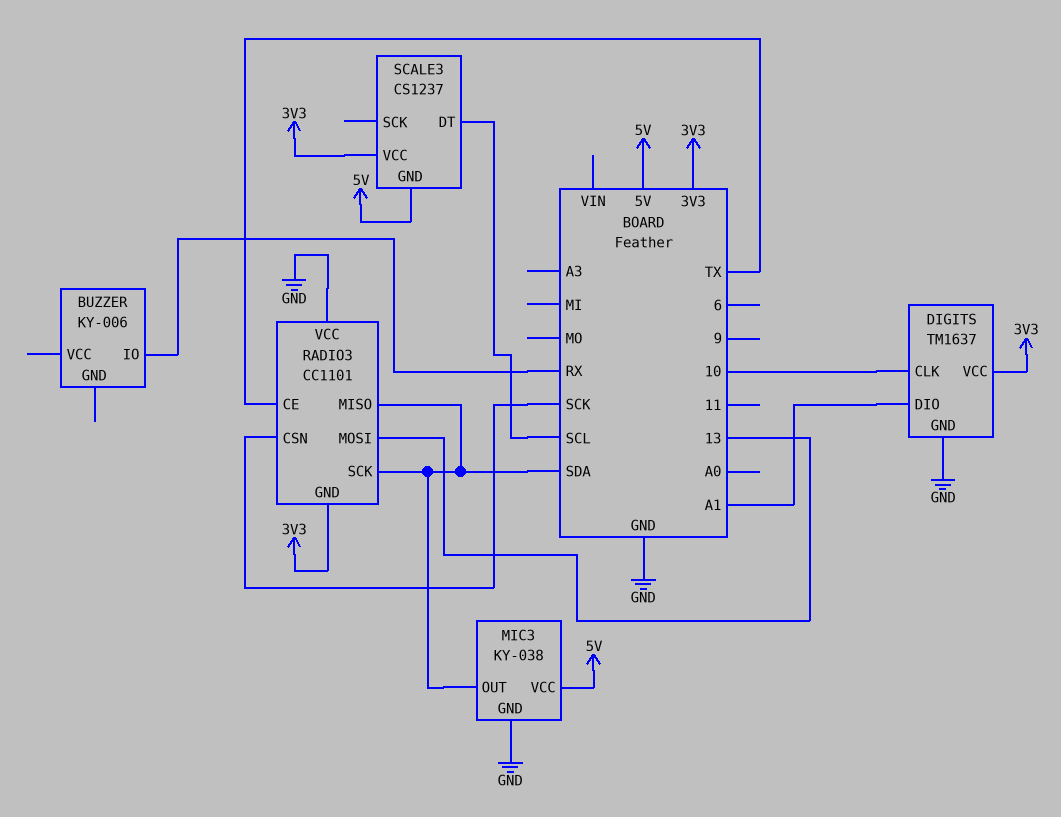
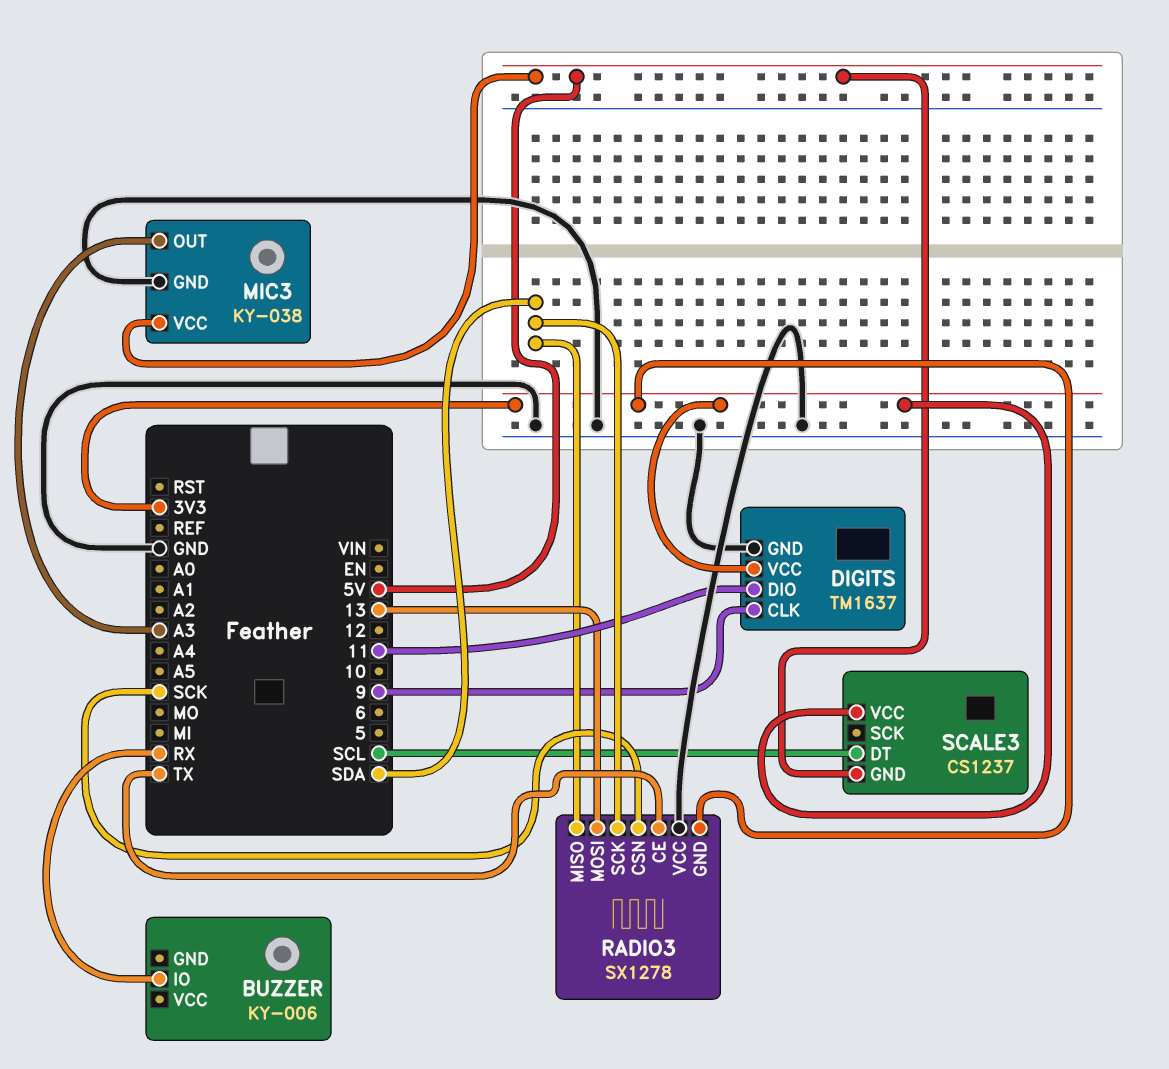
DIGITS pin CLK: 10 -> 9
DIGITS pin DIO: A1 -> 11
MIC3 pin OUT: SDA -> A3
RADIO3: CC1101 -> SX1278

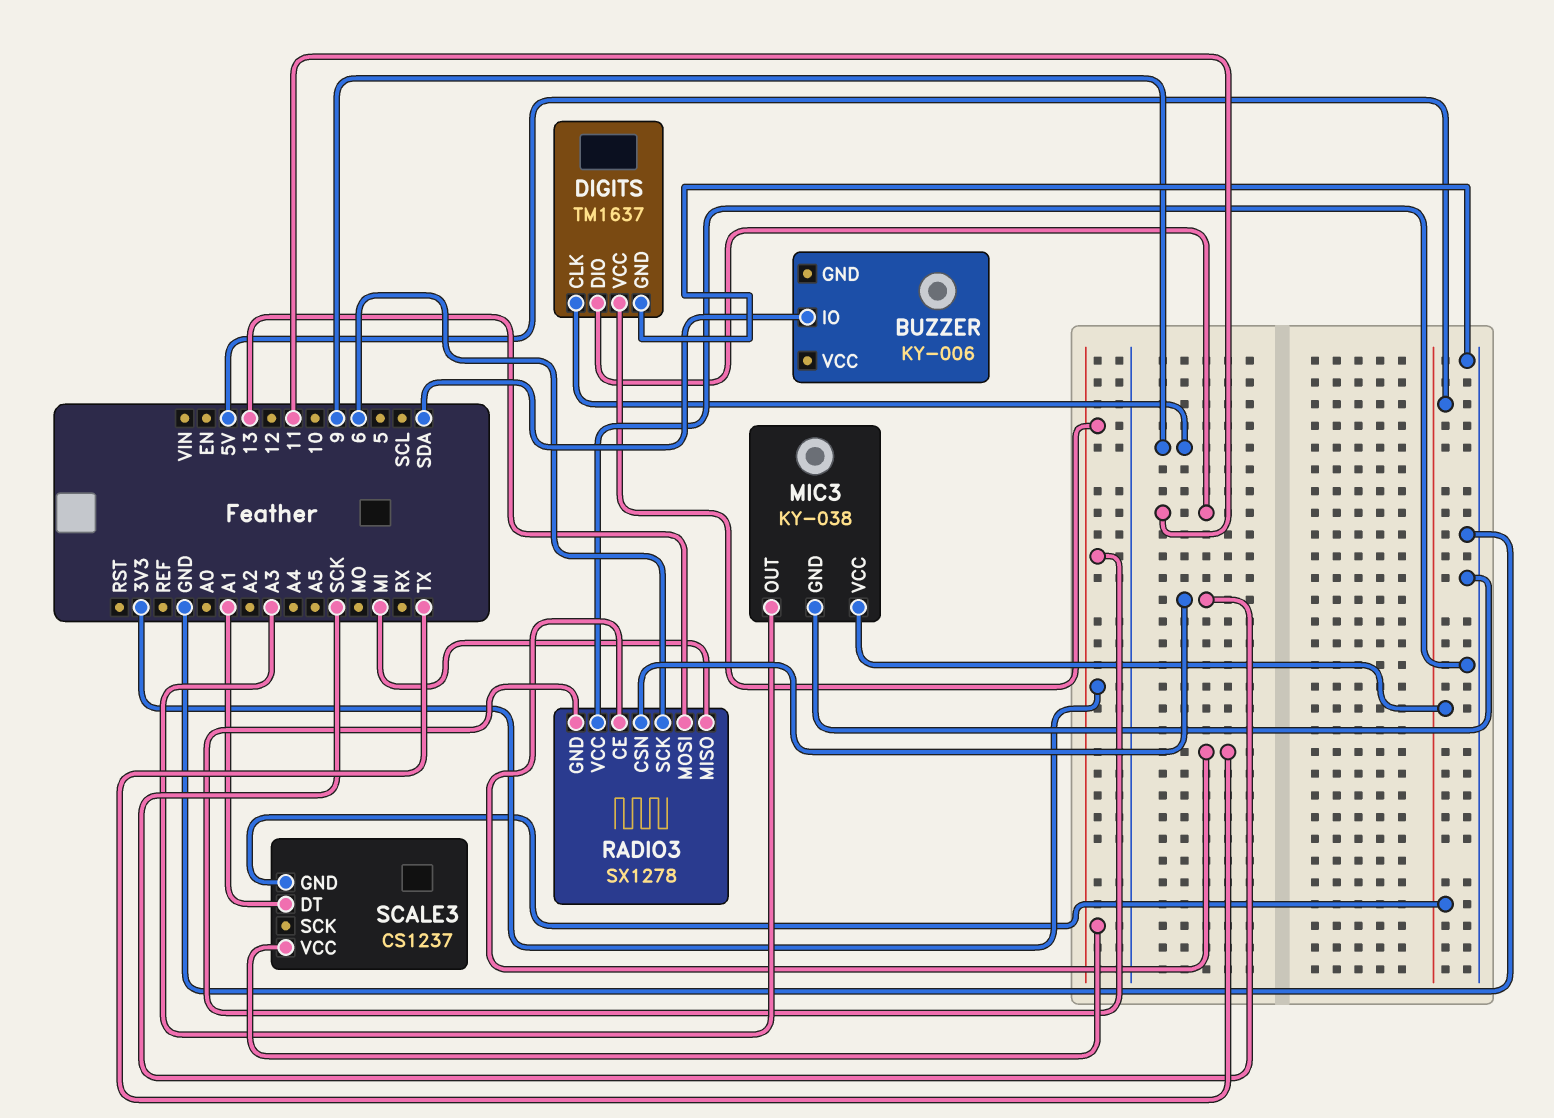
BUZZER pin IO: RX -> SDA
RADIO3 pin MISO: SDA -> MI
RADIO3 pin SCK: SDA -> 6
SCALE3 pin DT: SCL -> A1

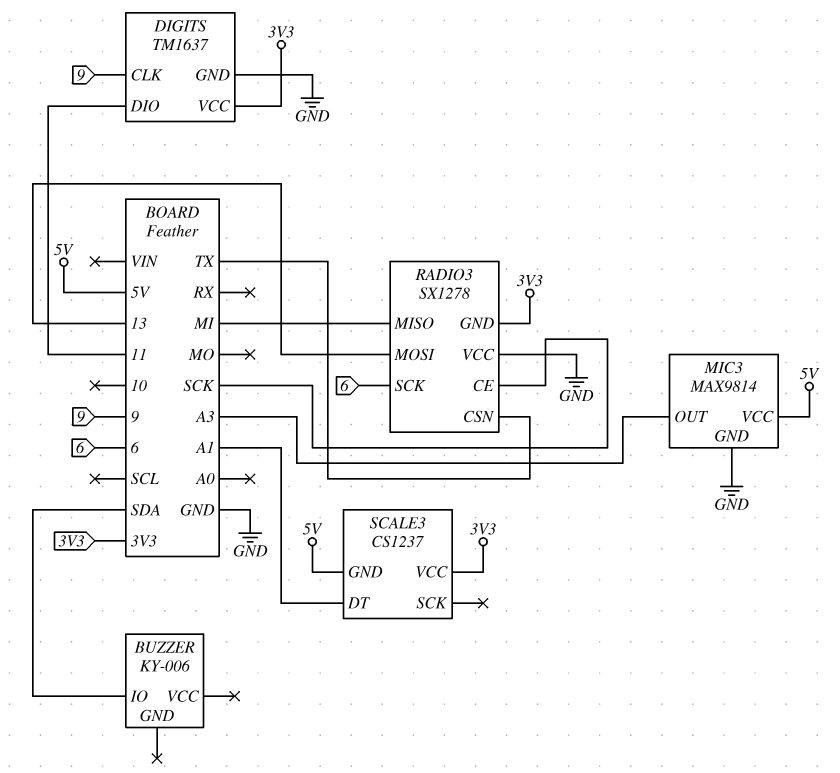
MIC3: KY-038 -> MAX9814
RADIO3 pin CE: TX -> SCK
RADIO3 pin CSN: SCK -> TX

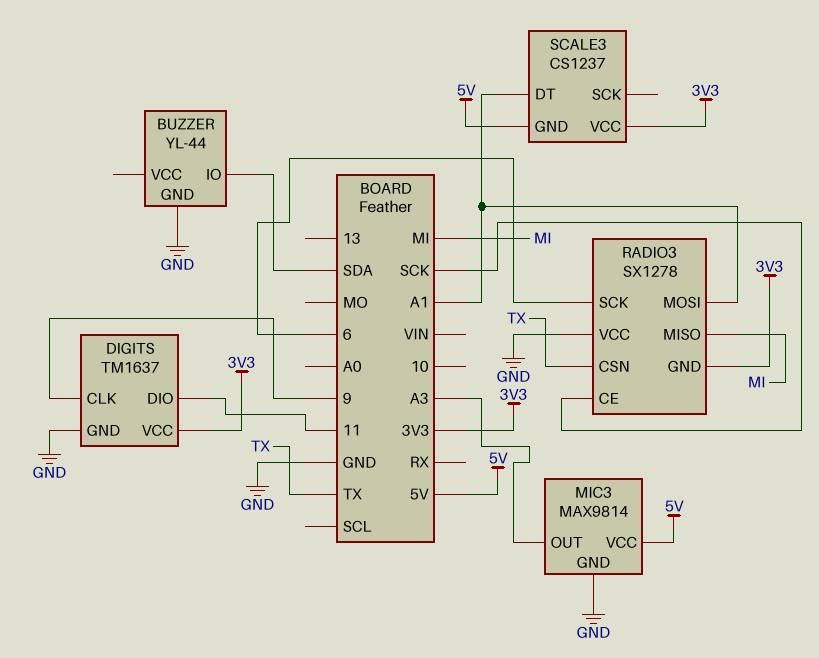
BUZZER: KY-006 -> YL-44
BUZZER pin GND: none -> GND
RADIO3 pin MOSI: 13 -> A1

